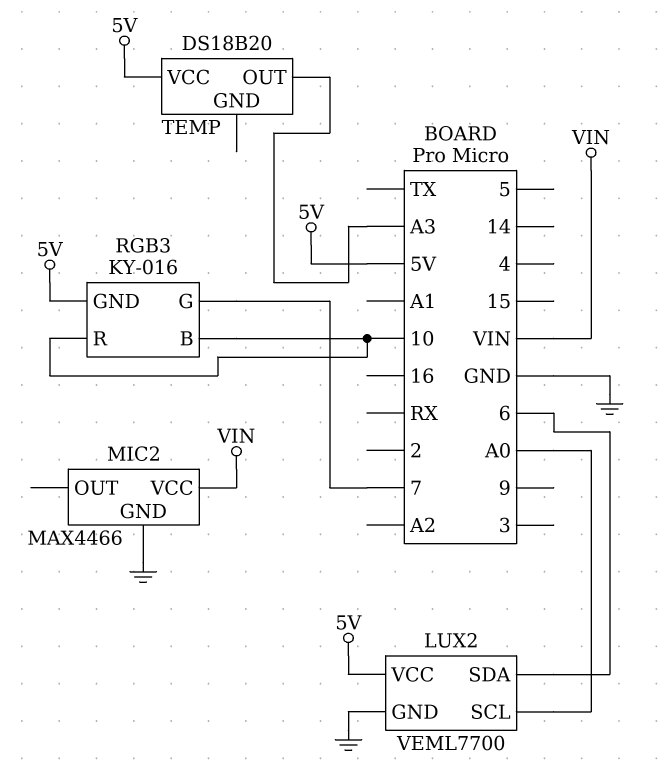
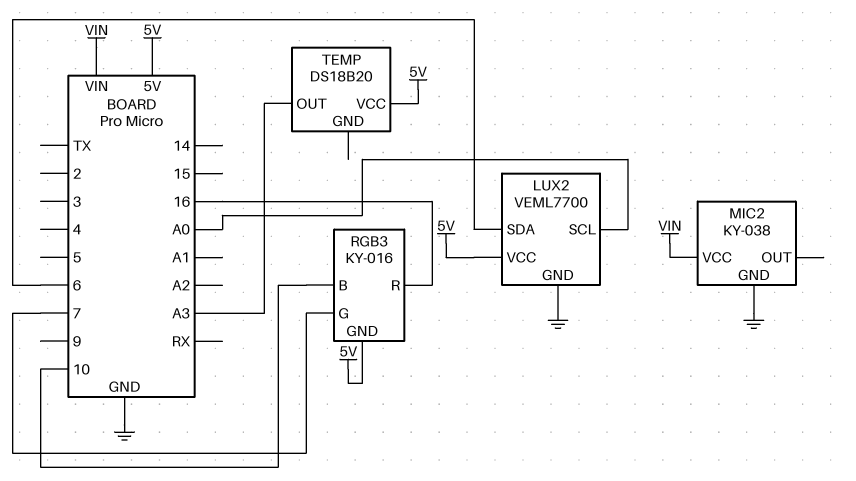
MIC2: MAX4466 -> KY-038
RGB3 pin R: 10 -> 16

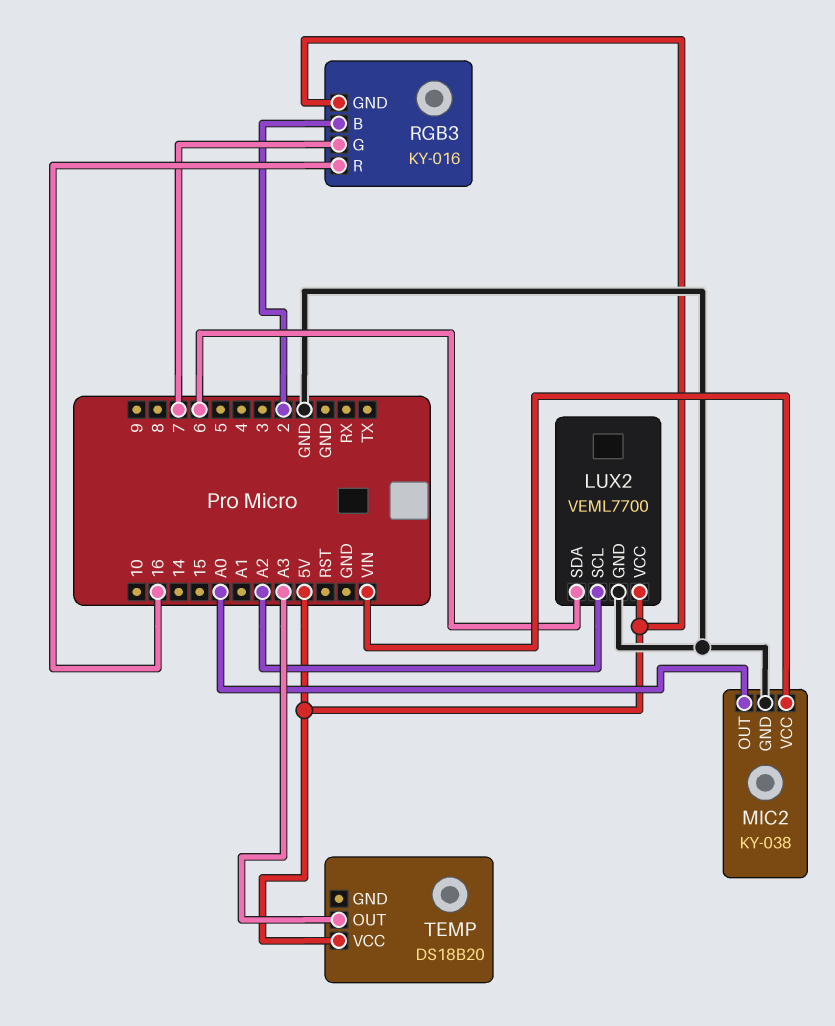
LUX2 pin SCL: A0 -> A2
MIC2 pin OUT: none -> A0
RGB3 pin B: 10 -> 2

